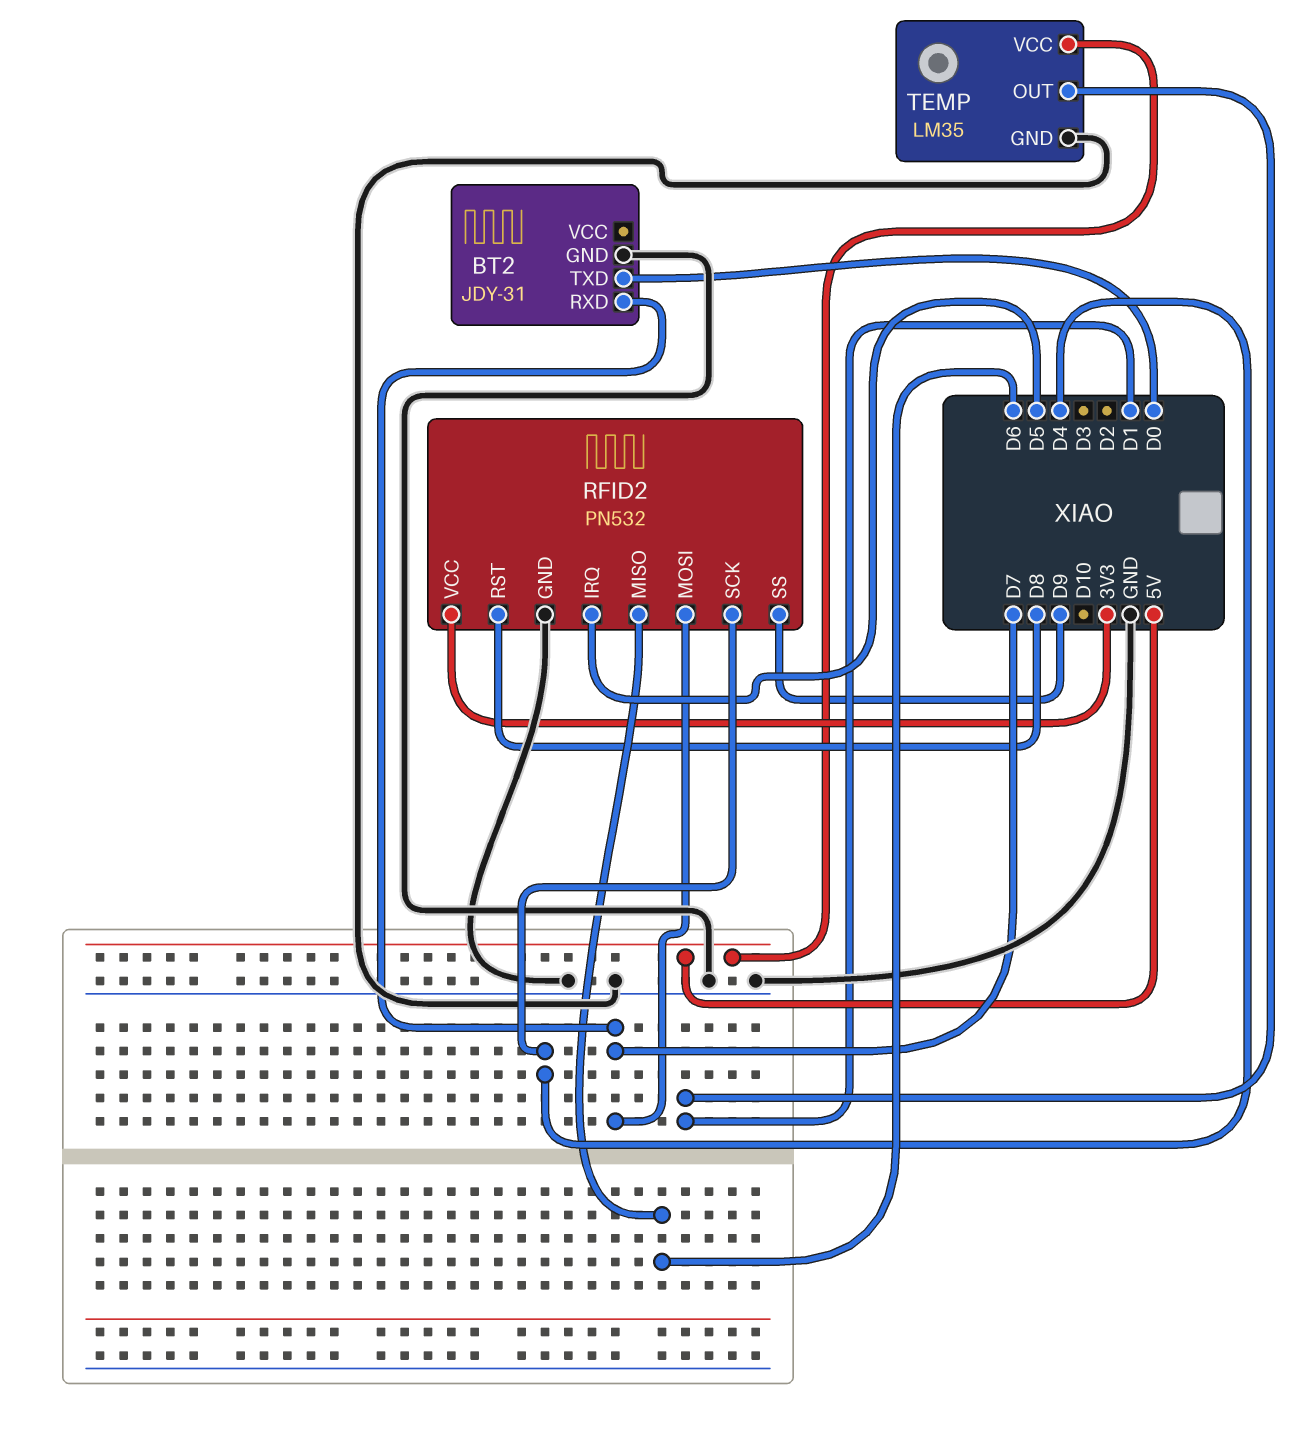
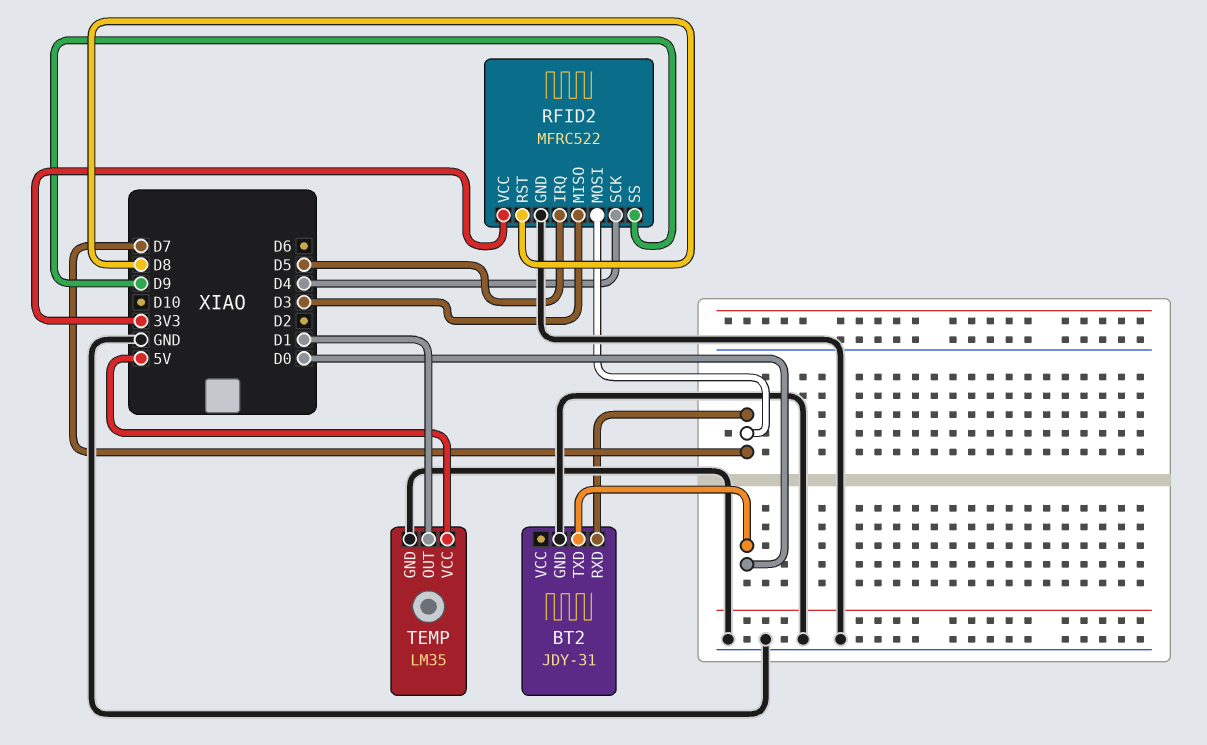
RFID2: PN532 -> MFRC522
RFID2 pin MISO: D6 -> D3

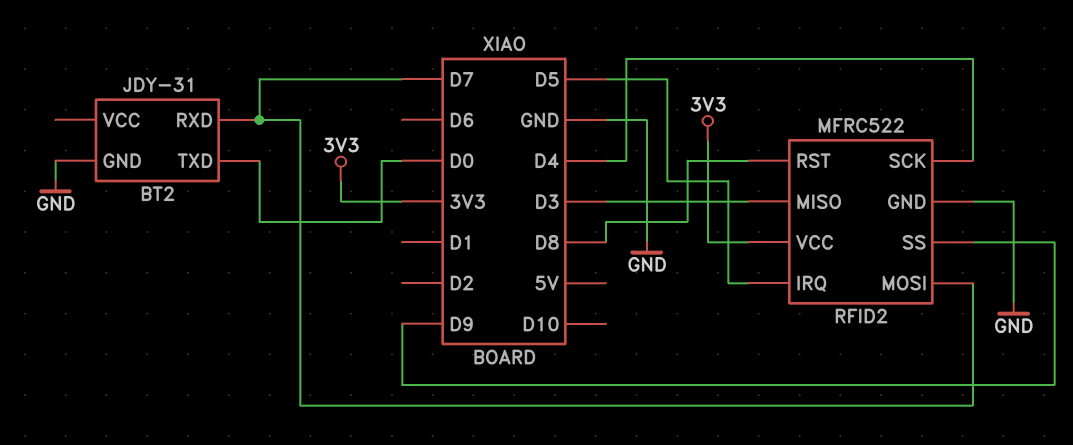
TEMP: LM35 -> none
TEMP pin GND: GND -> none
TEMP pin OUT: D1 -> none
TEMP pin VCC: 5V -> none

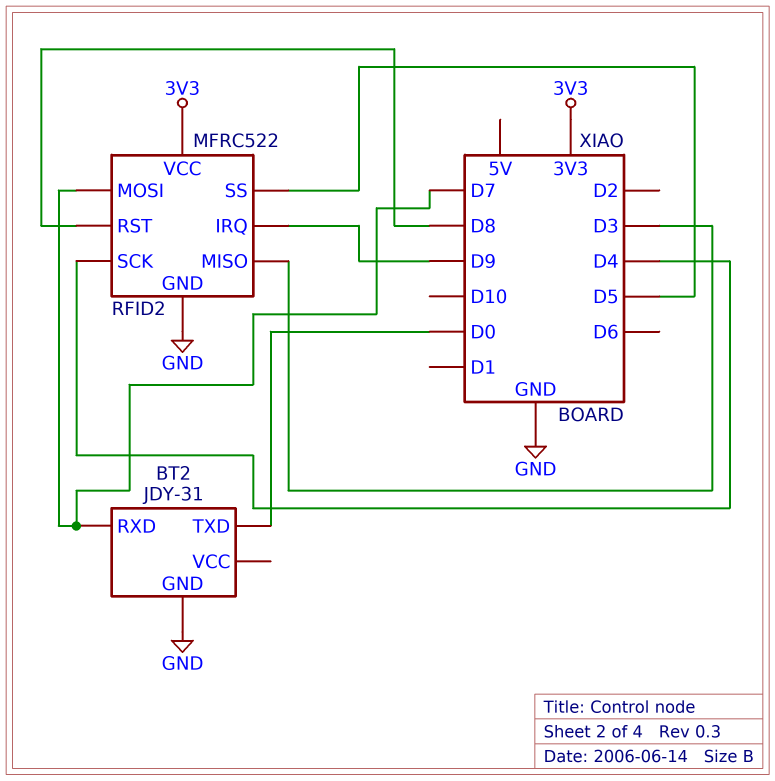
RFID2 pin IRQ: D5 -> D9
RFID2 pin SS: D9 -> D5

